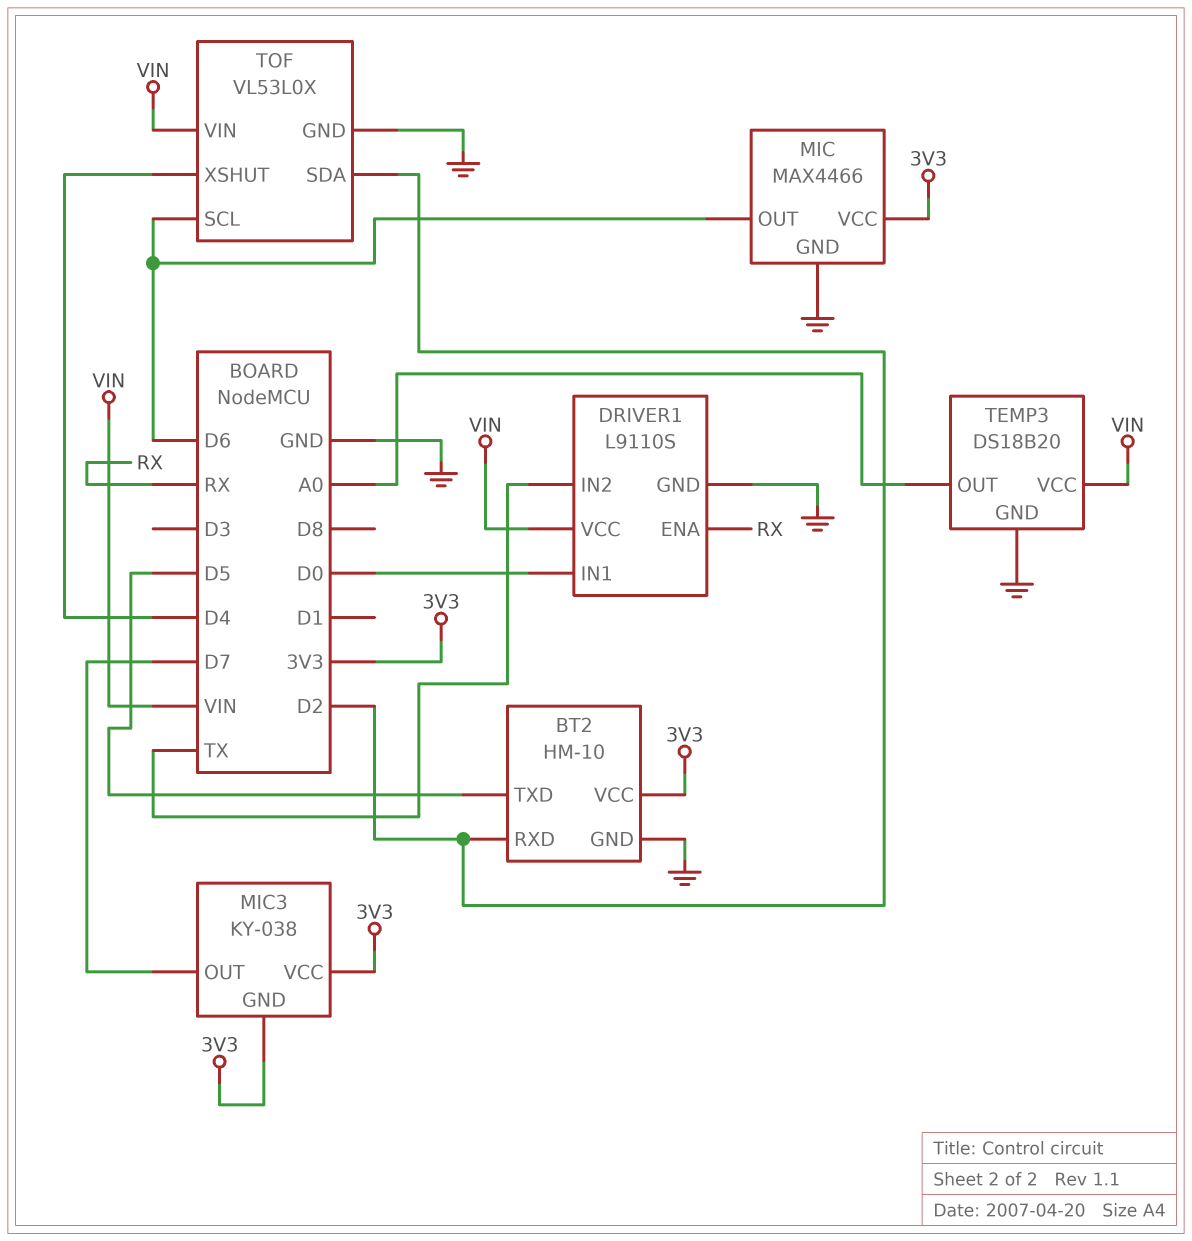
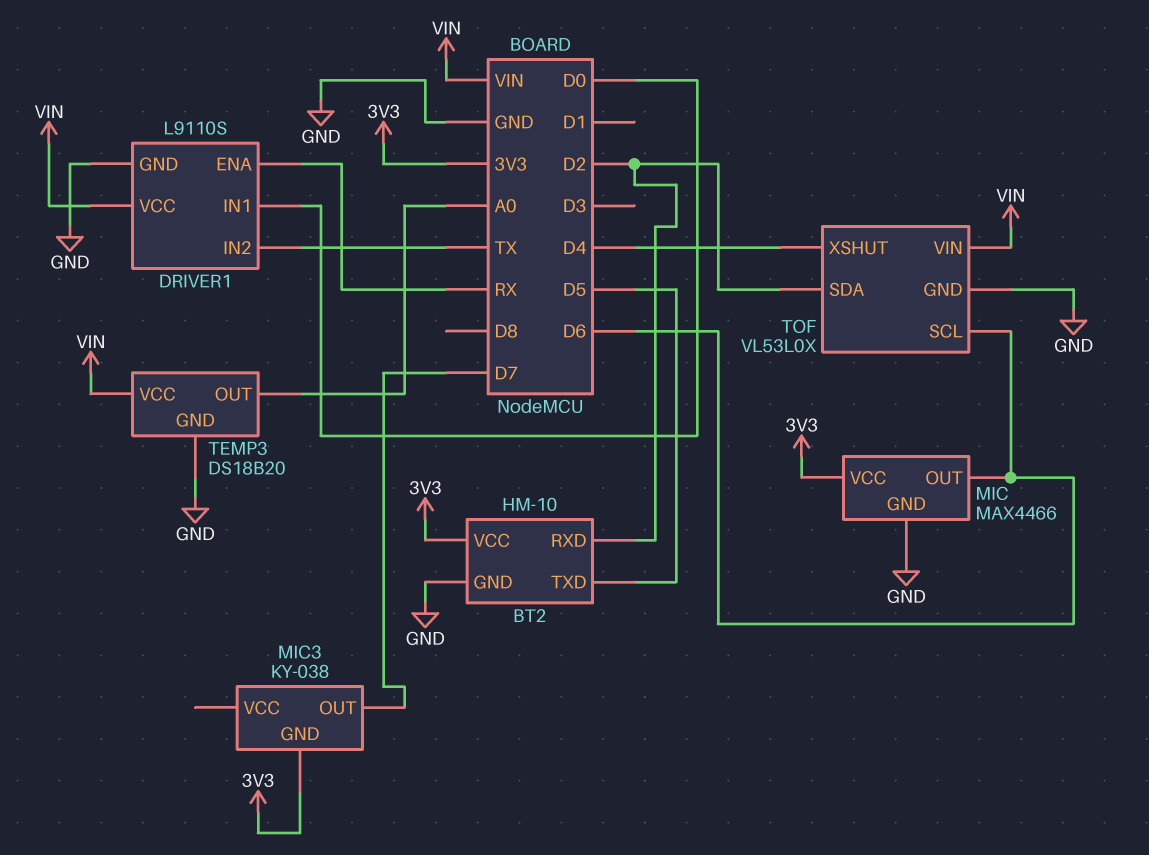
MIC3 pin VCC: 3V3 -> none

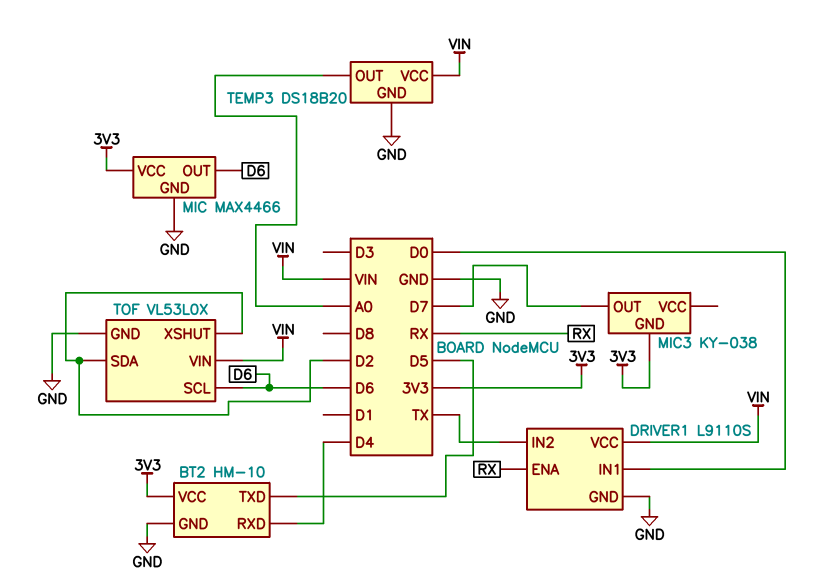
BT2 pin RXD: D2 -> D4
TOF pin XSHUT: D4 -> D2

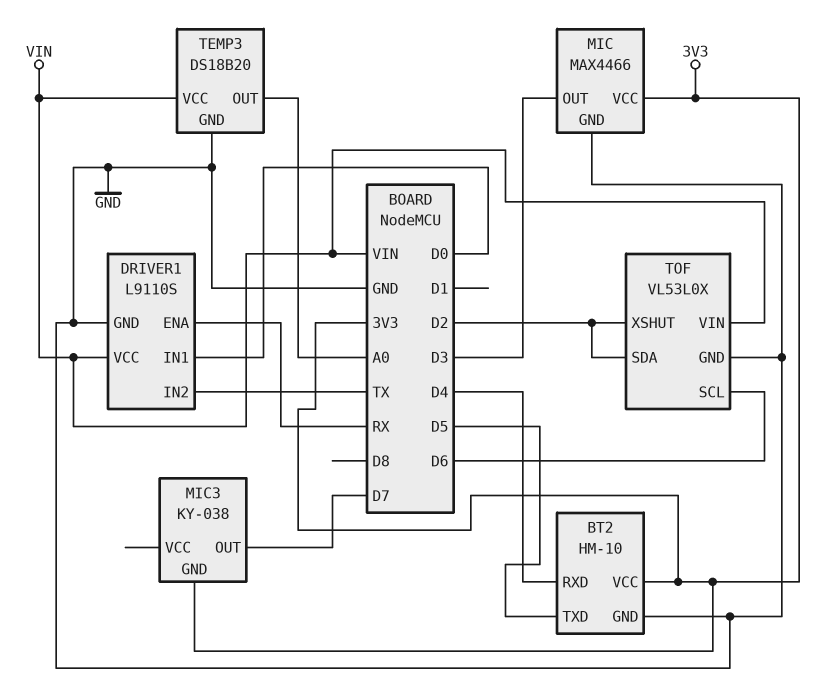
MIC pin OUT: D6 -> D3

